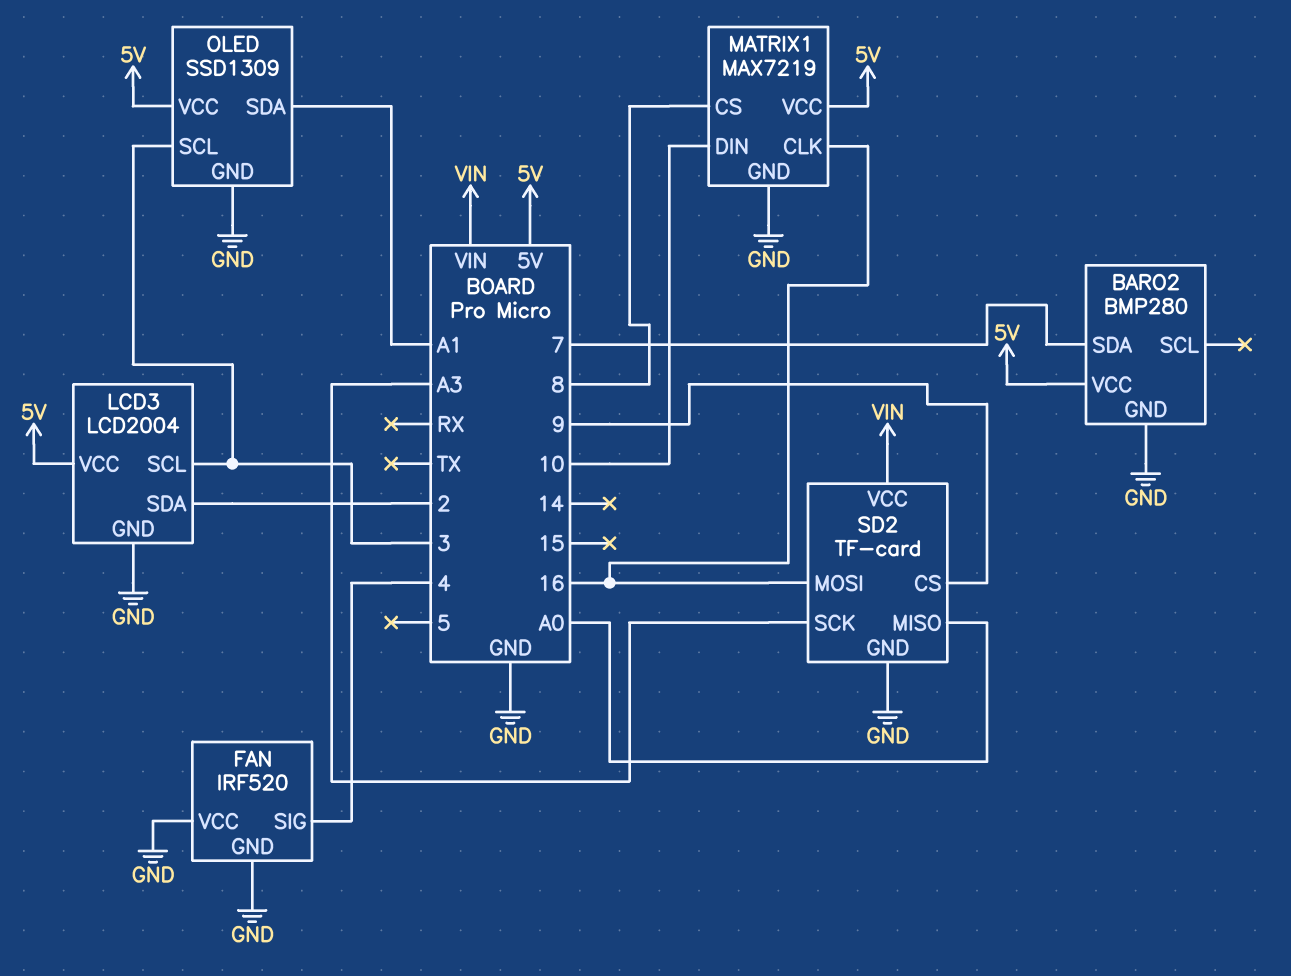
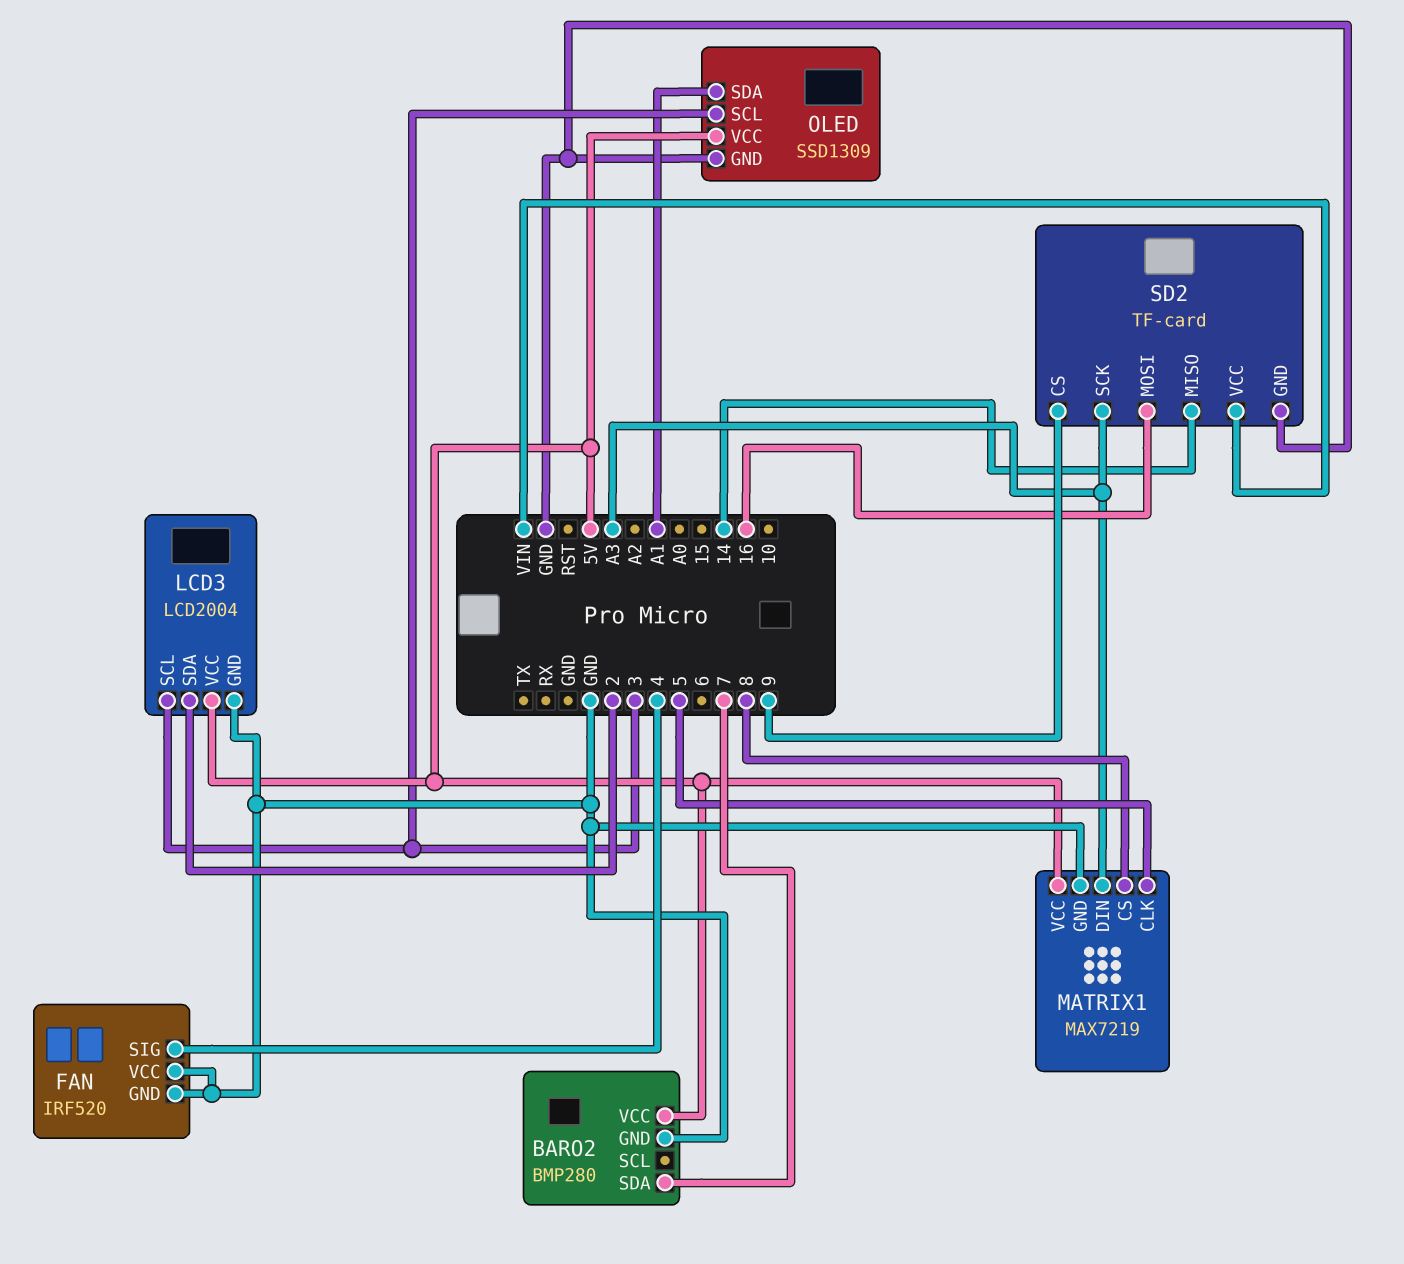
MATRIX1 pin CLK: 16 -> 5
MATRIX1 pin DIN: 10 -> A3
SD2 pin MISO: A0 -> 14

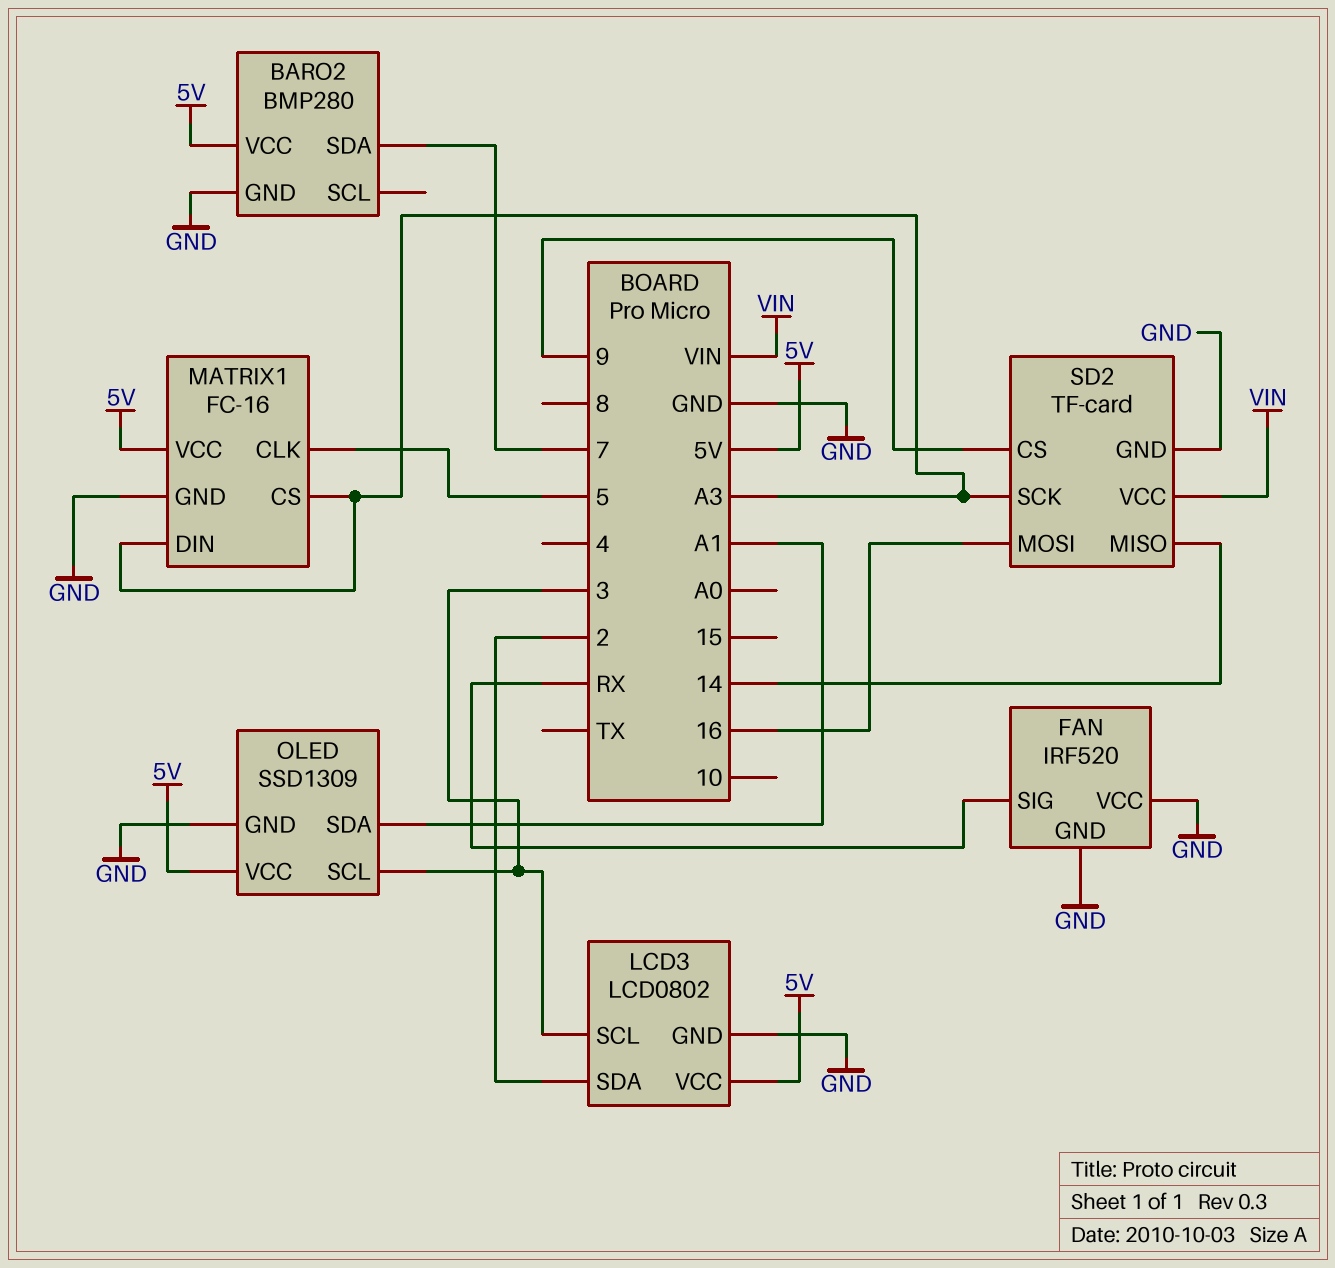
FAN pin SIG: 4 -> RX
LCD3: LCD2004 -> LCD0802
MATRIX1: MAX7219 -> FC-16
MATRIX1 pin CS: 8 -> A3

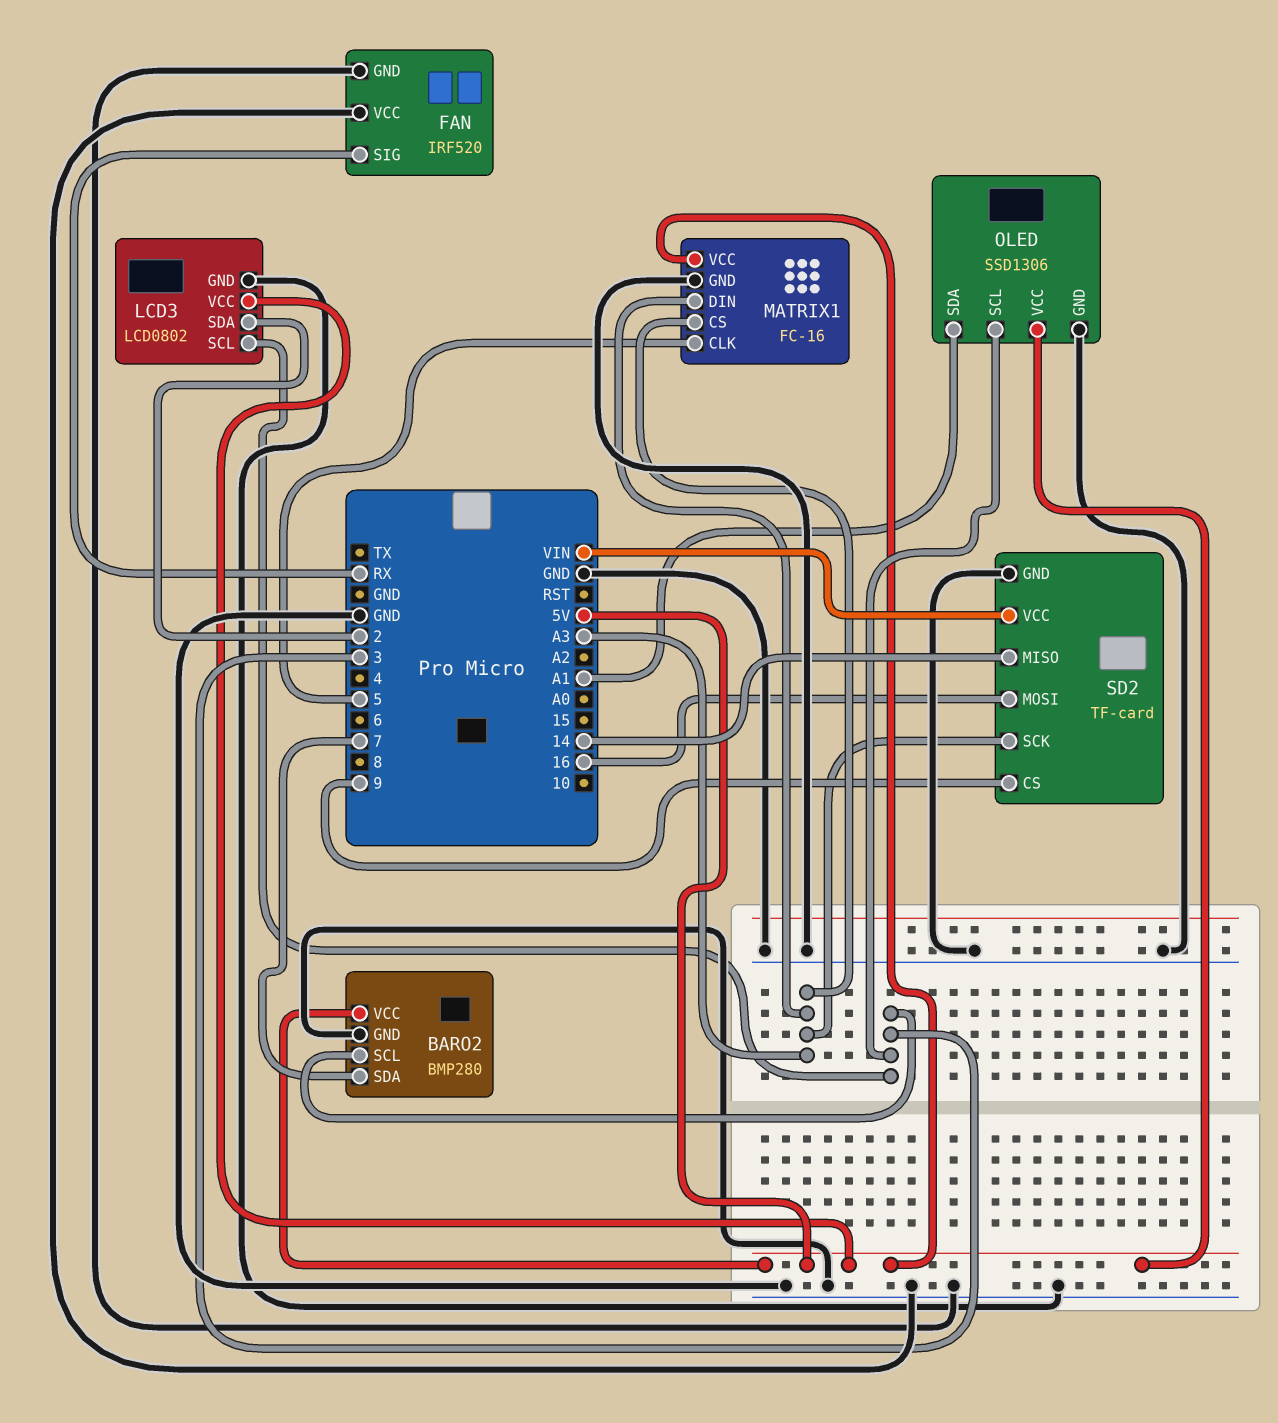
BARO2 pin SCL: none -> 3
OLED: SSD1309 -> SSD1306

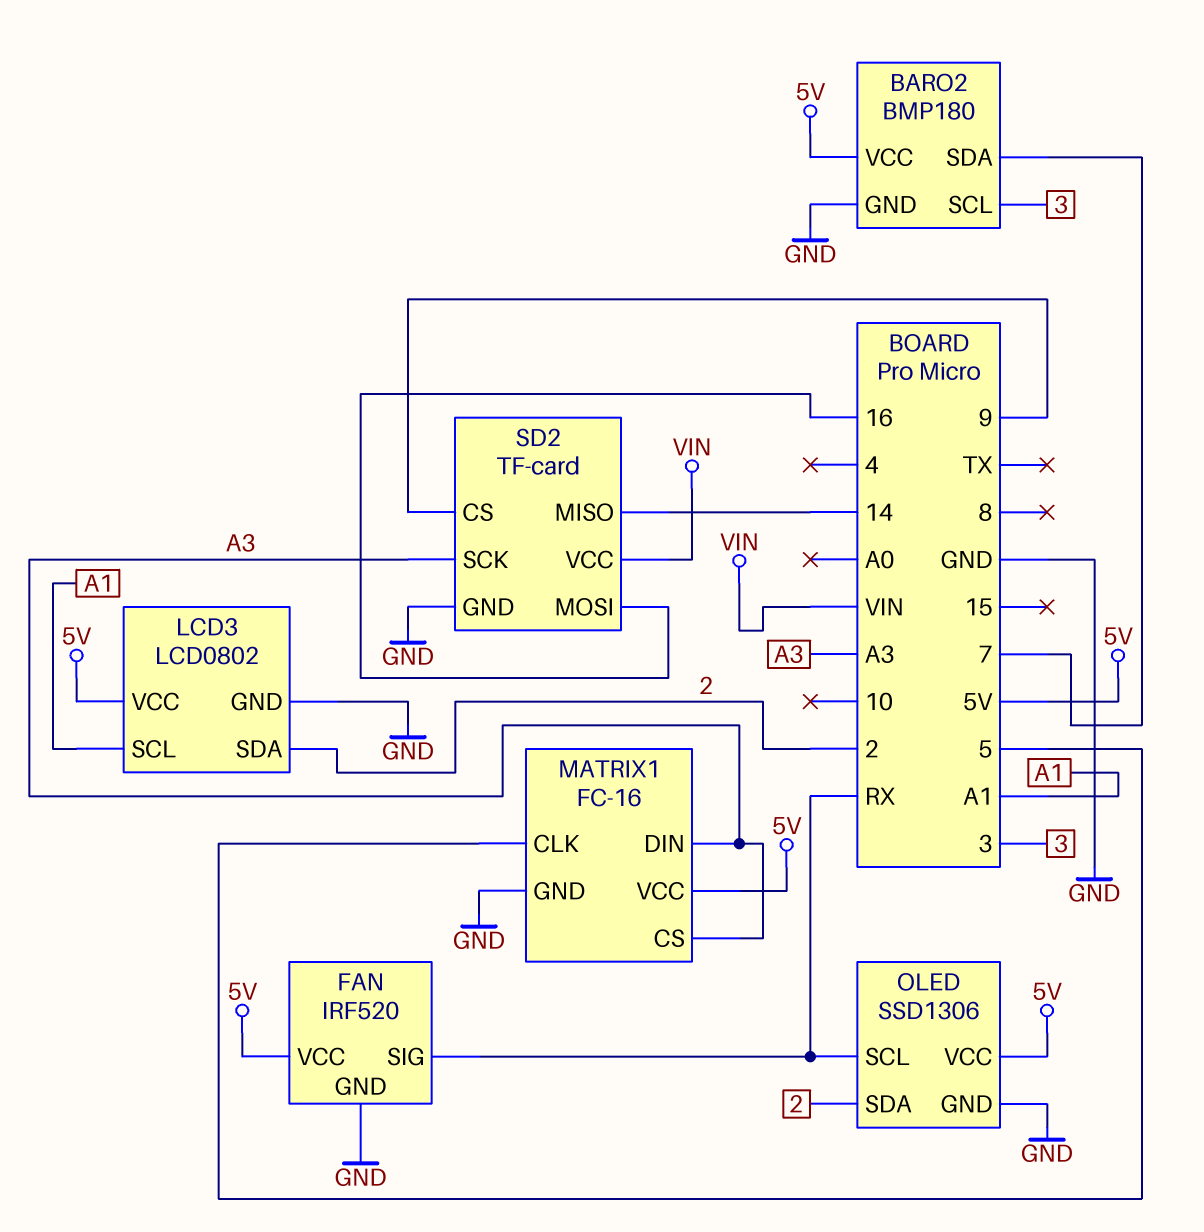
BARO2: BMP280 -> BMP180
FAN pin VCC: GND -> 5V
LCD3 pin SCL: 3 -> A1
OLED pin SCL: 3 -> RX
OLED pin SDA: A1 -> 2

